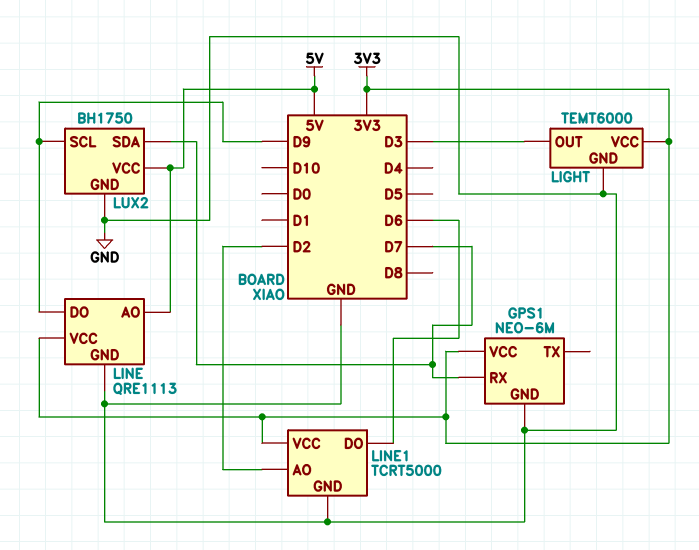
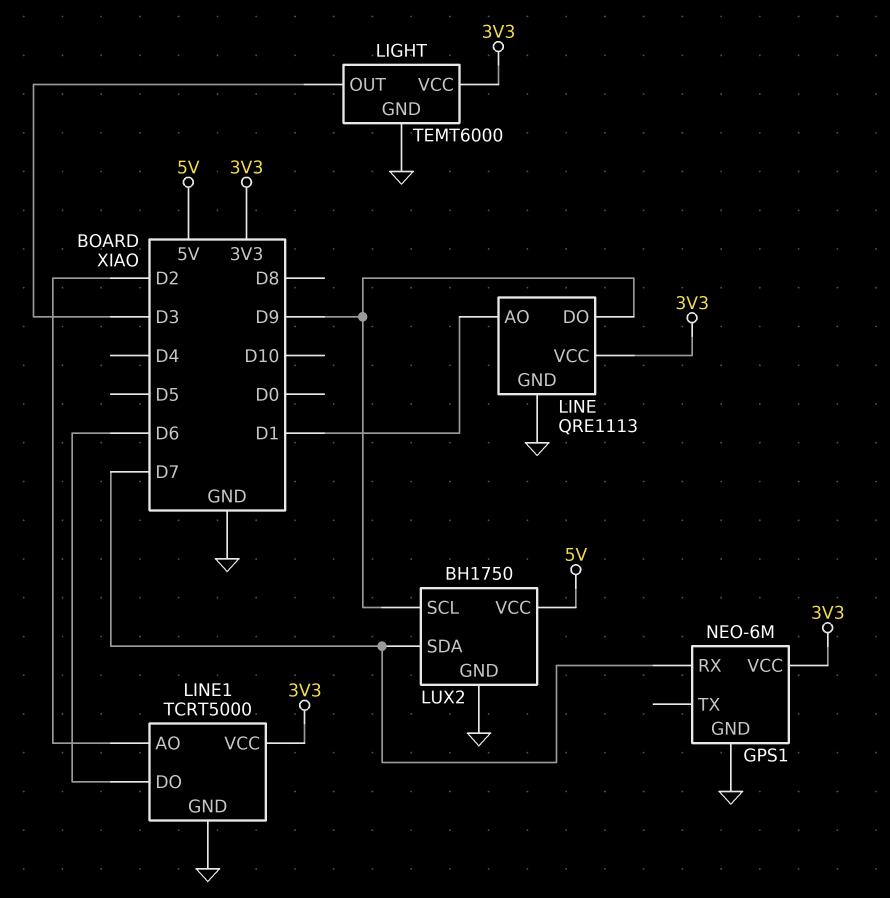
LINE pin AO: 5V -> D1

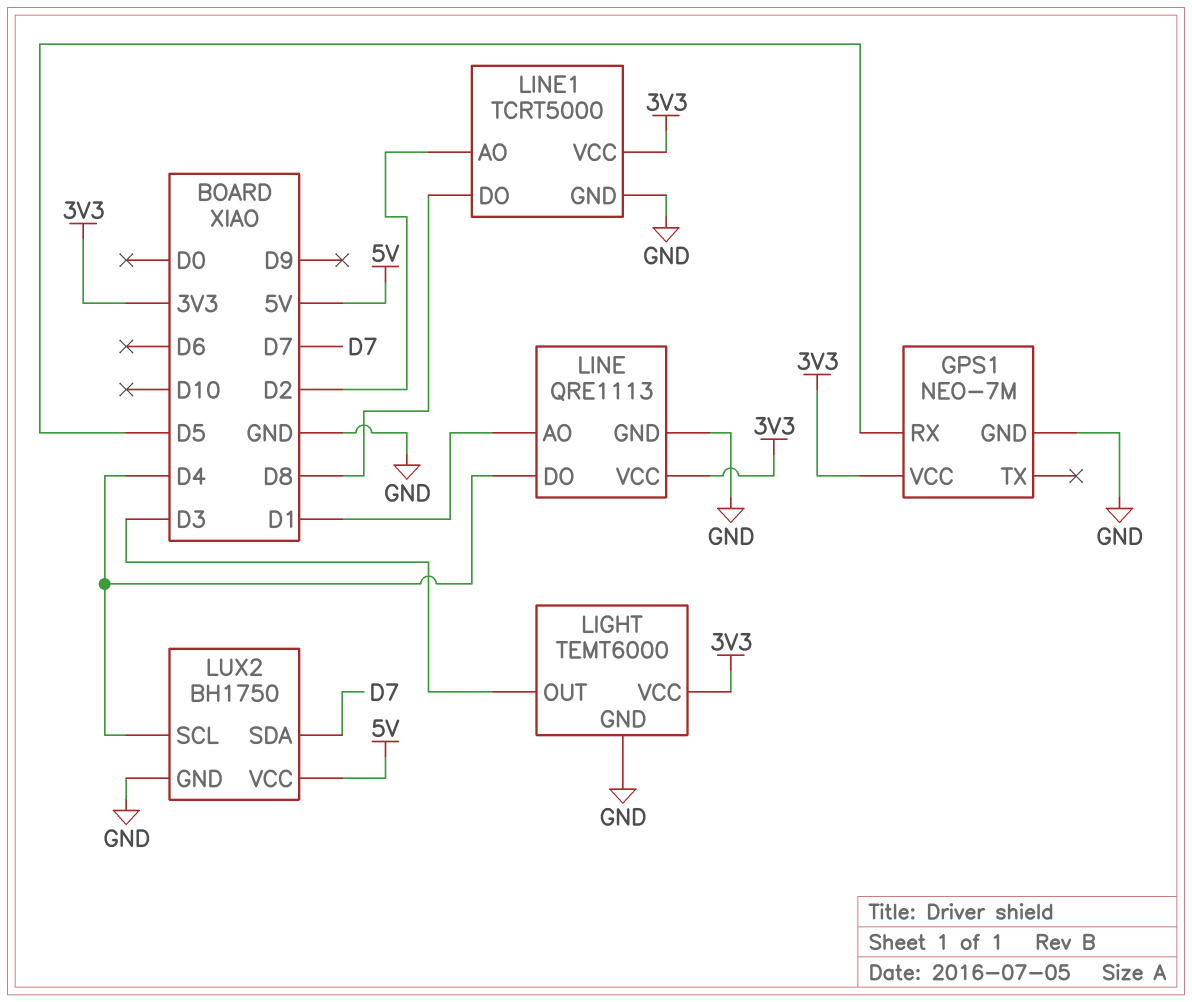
GPS1: NEO-6M -> NEO-7M
GPS1 pin RX: D7 -> D5
LINE pin DO: D9 -> D4
LINE1 pin DO: D6 -> D8
LUX2 pin SCL: D9 -> D4

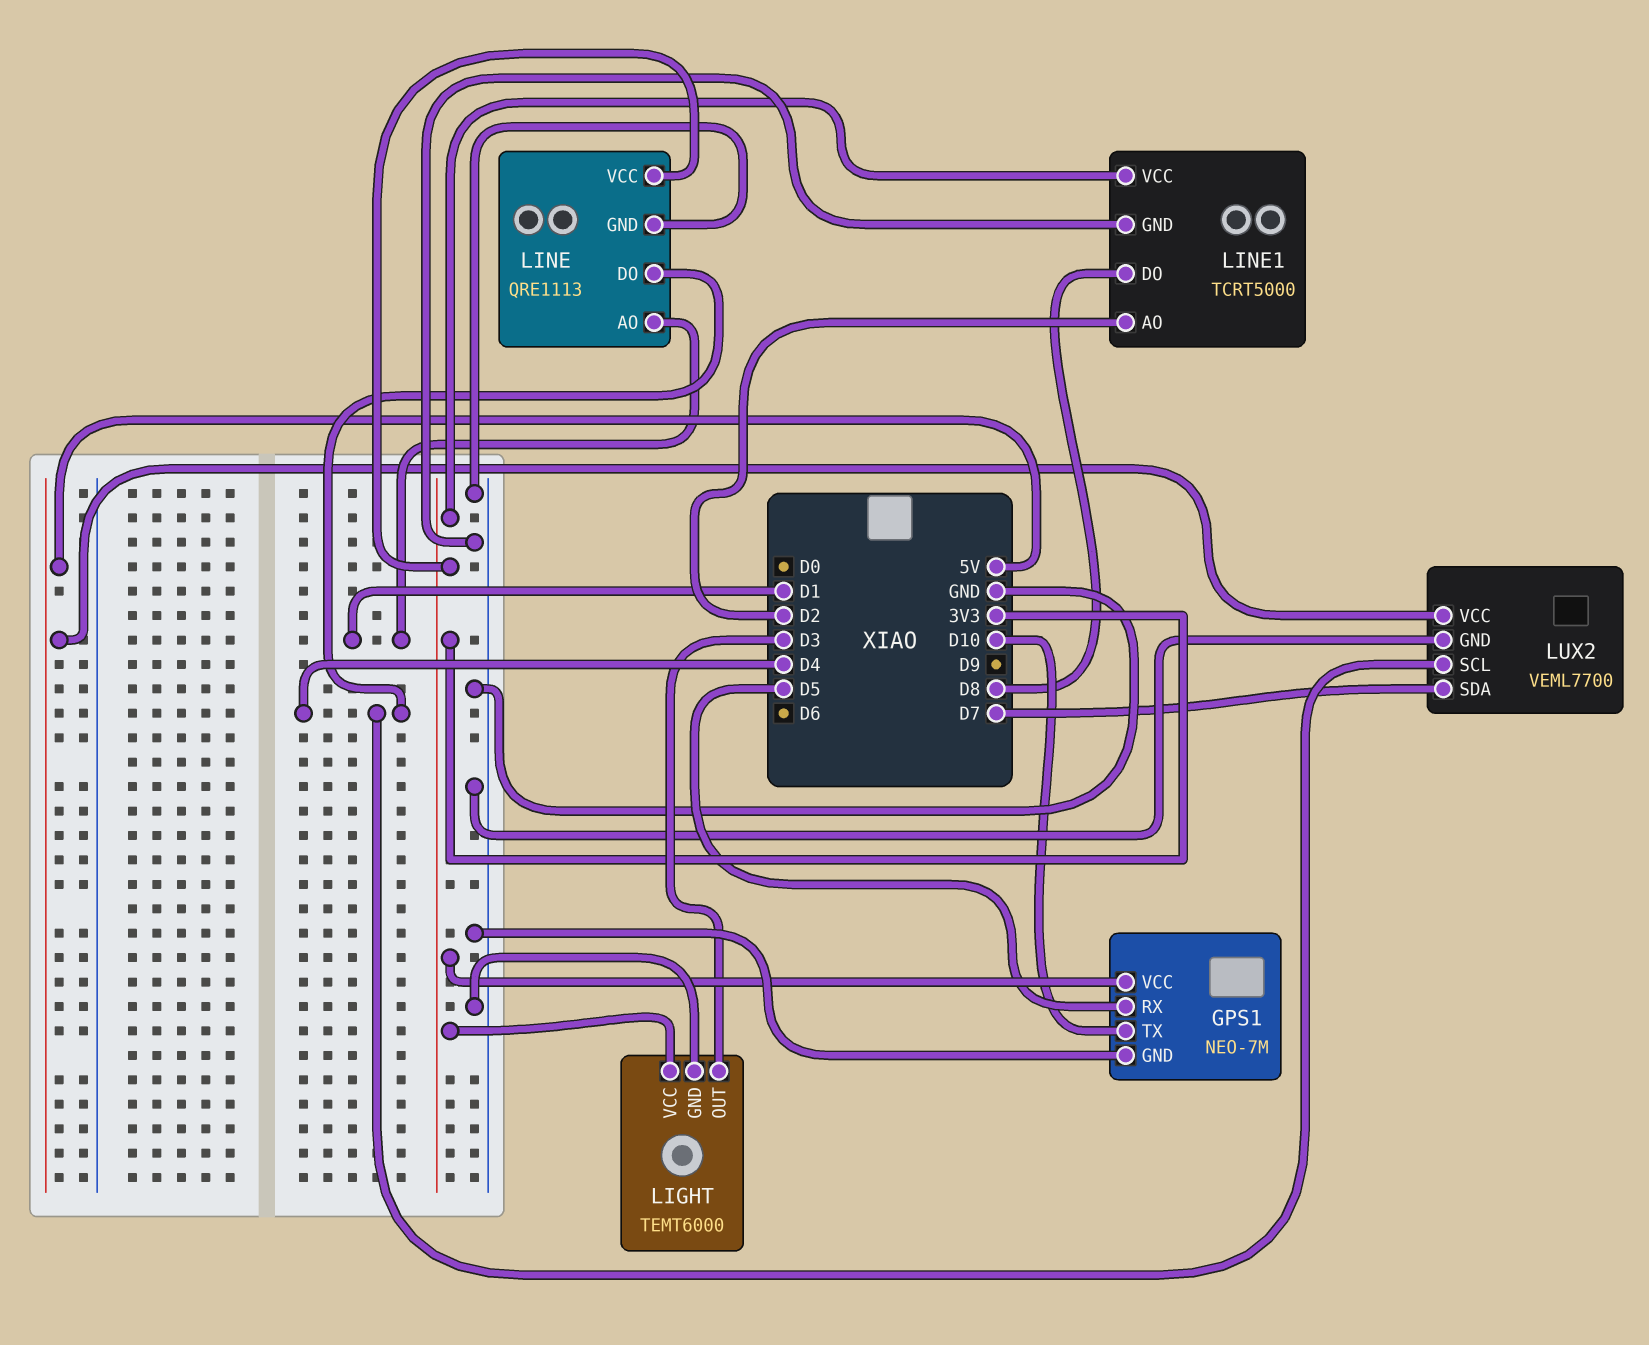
GPS1 pin TX: none -> D10
LUX2: BH1750 -> VEML7700

